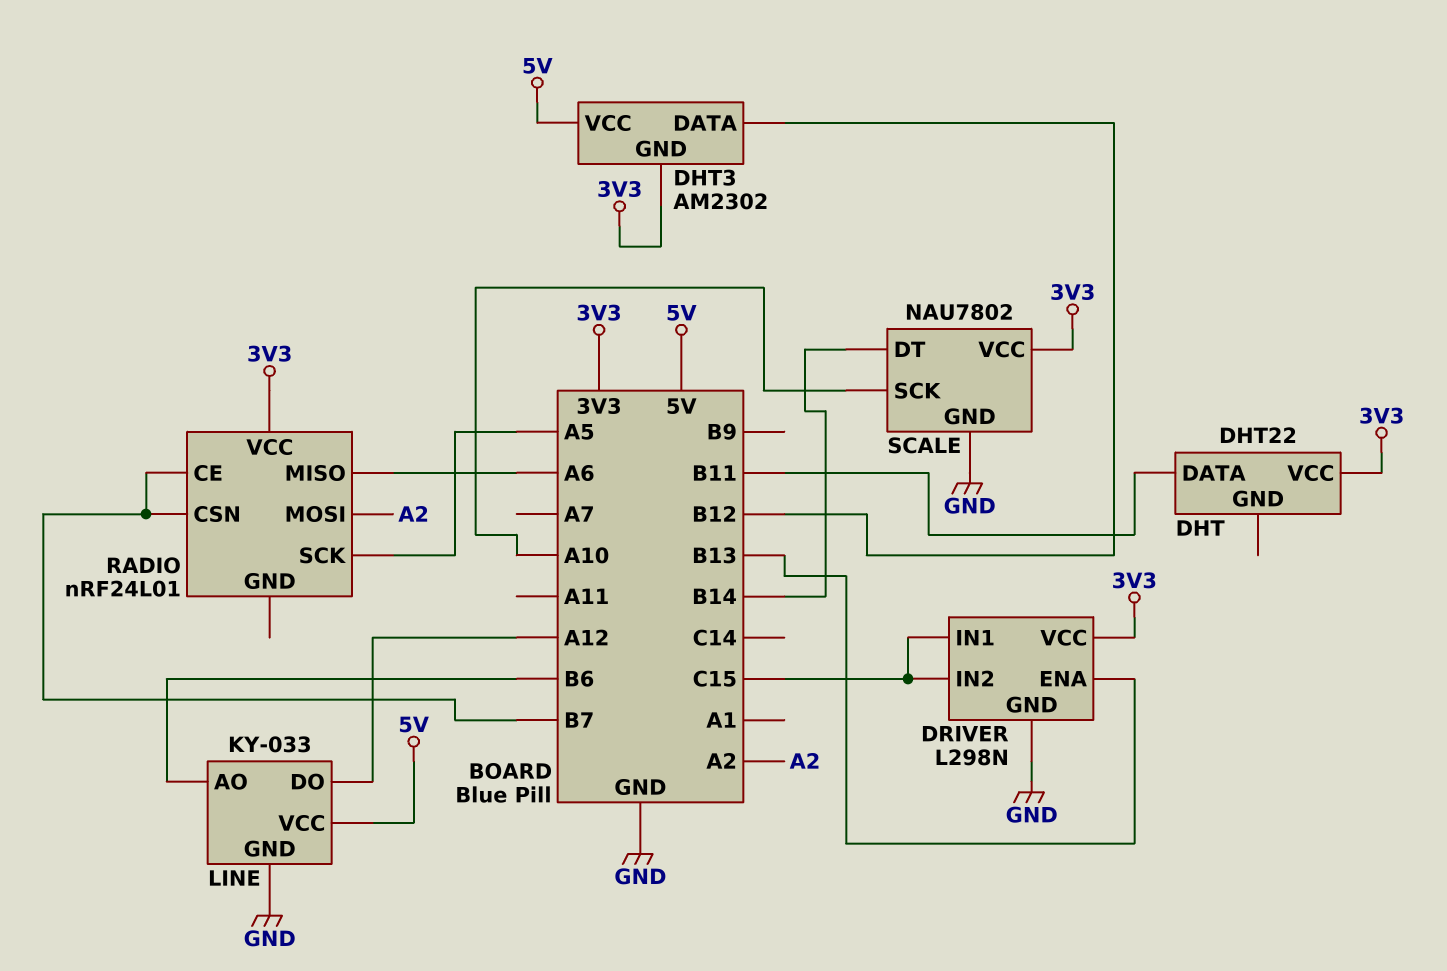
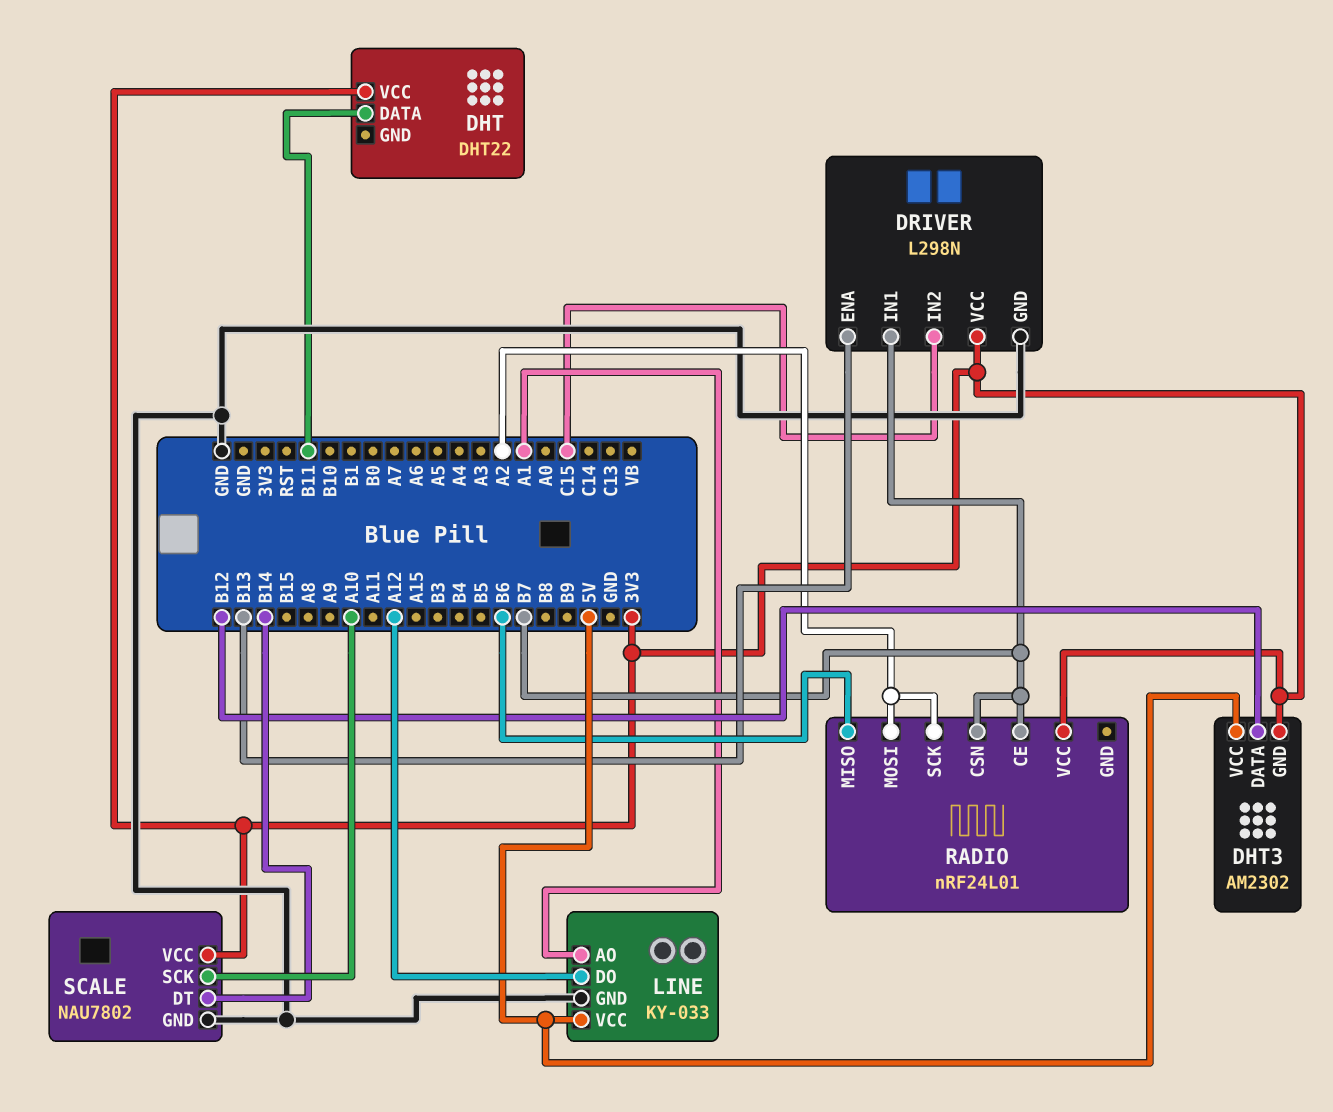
DRIVER pin IN1: C15 -> B7
LINE pin AO: B6 -> A1
RADIO pin MISO: A6 -> B6
RADIO pin SCK: A5 -> A2

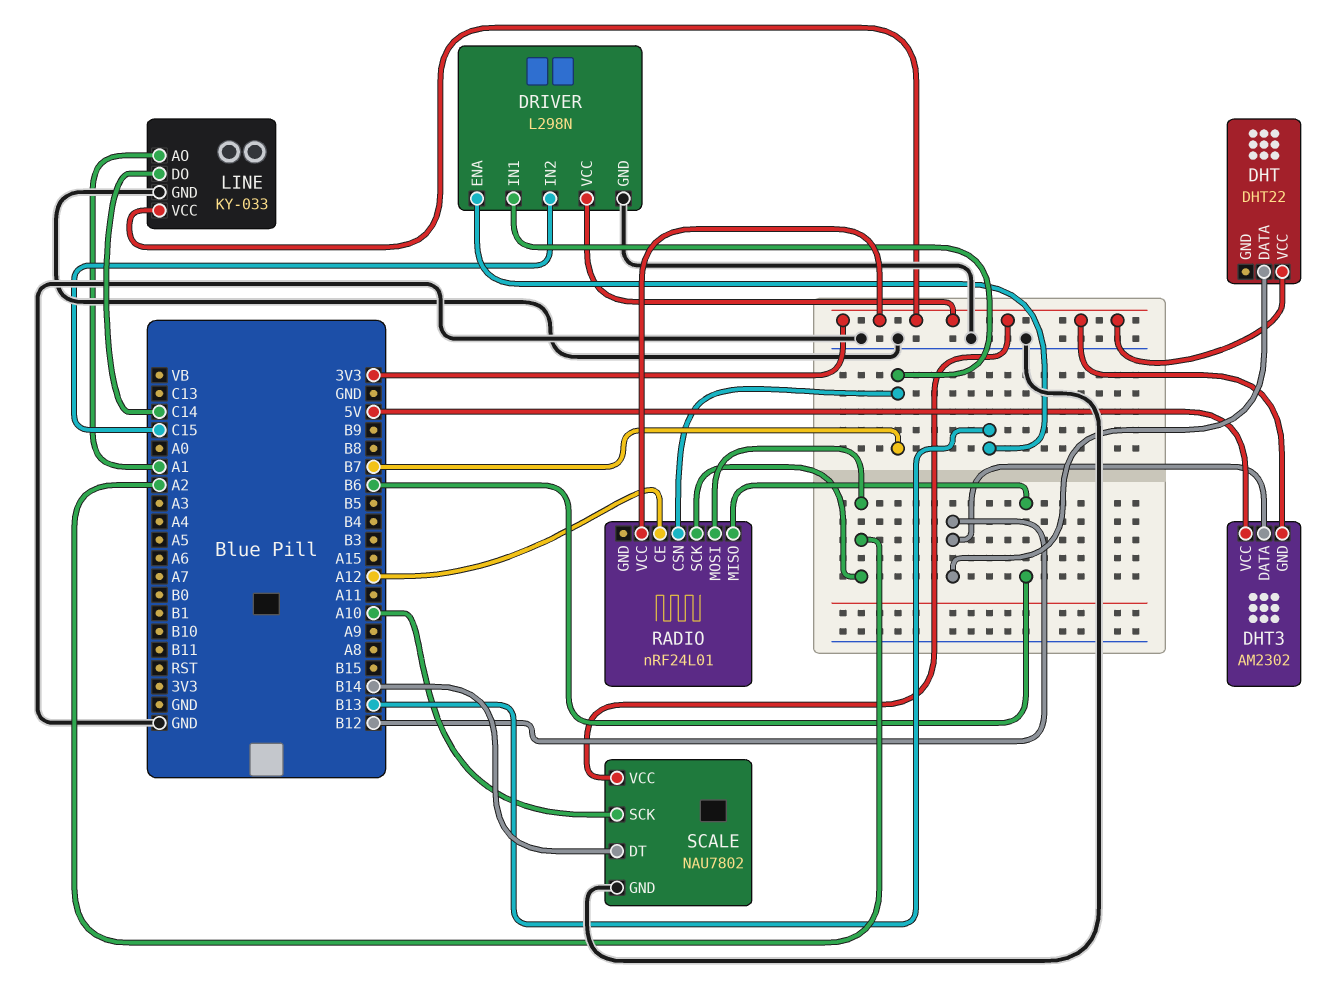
DHT pin DATA: B11 -> B12
LINE pin DO: A12 -> C14
LINE pin VCC: 5V -> 3V3
RADIO pin CE: B7 -> A12

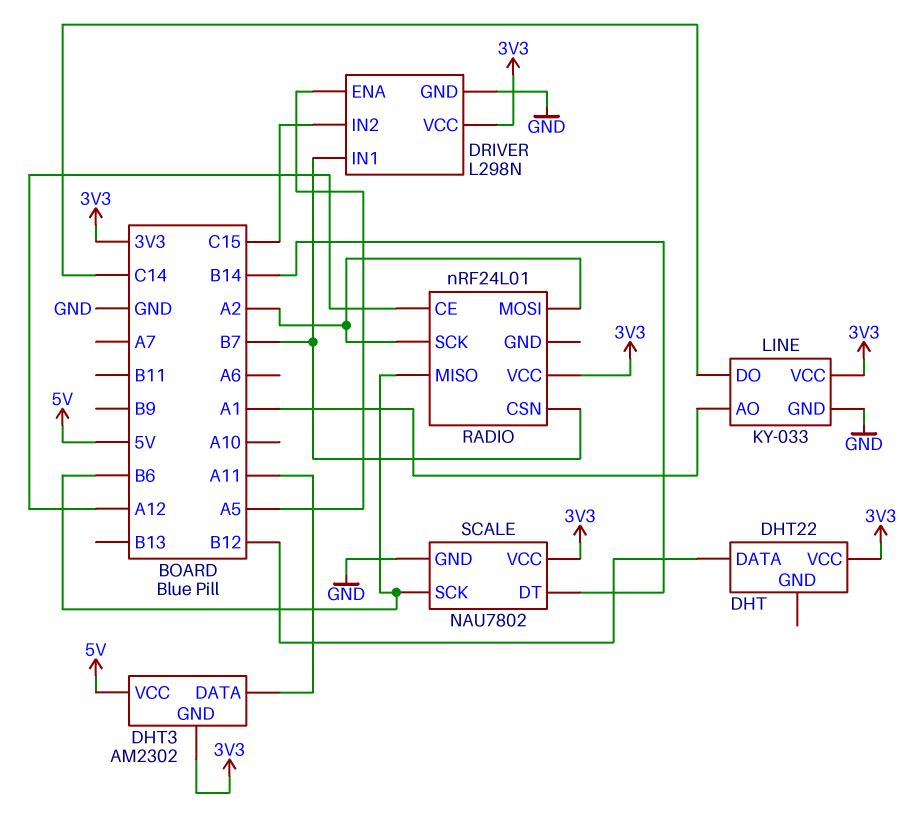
DHT3 pin DATA: B12 -> A11
DRIVER pin ENA: B13 -> A5
SCALE pin SCK: A10 -> B6

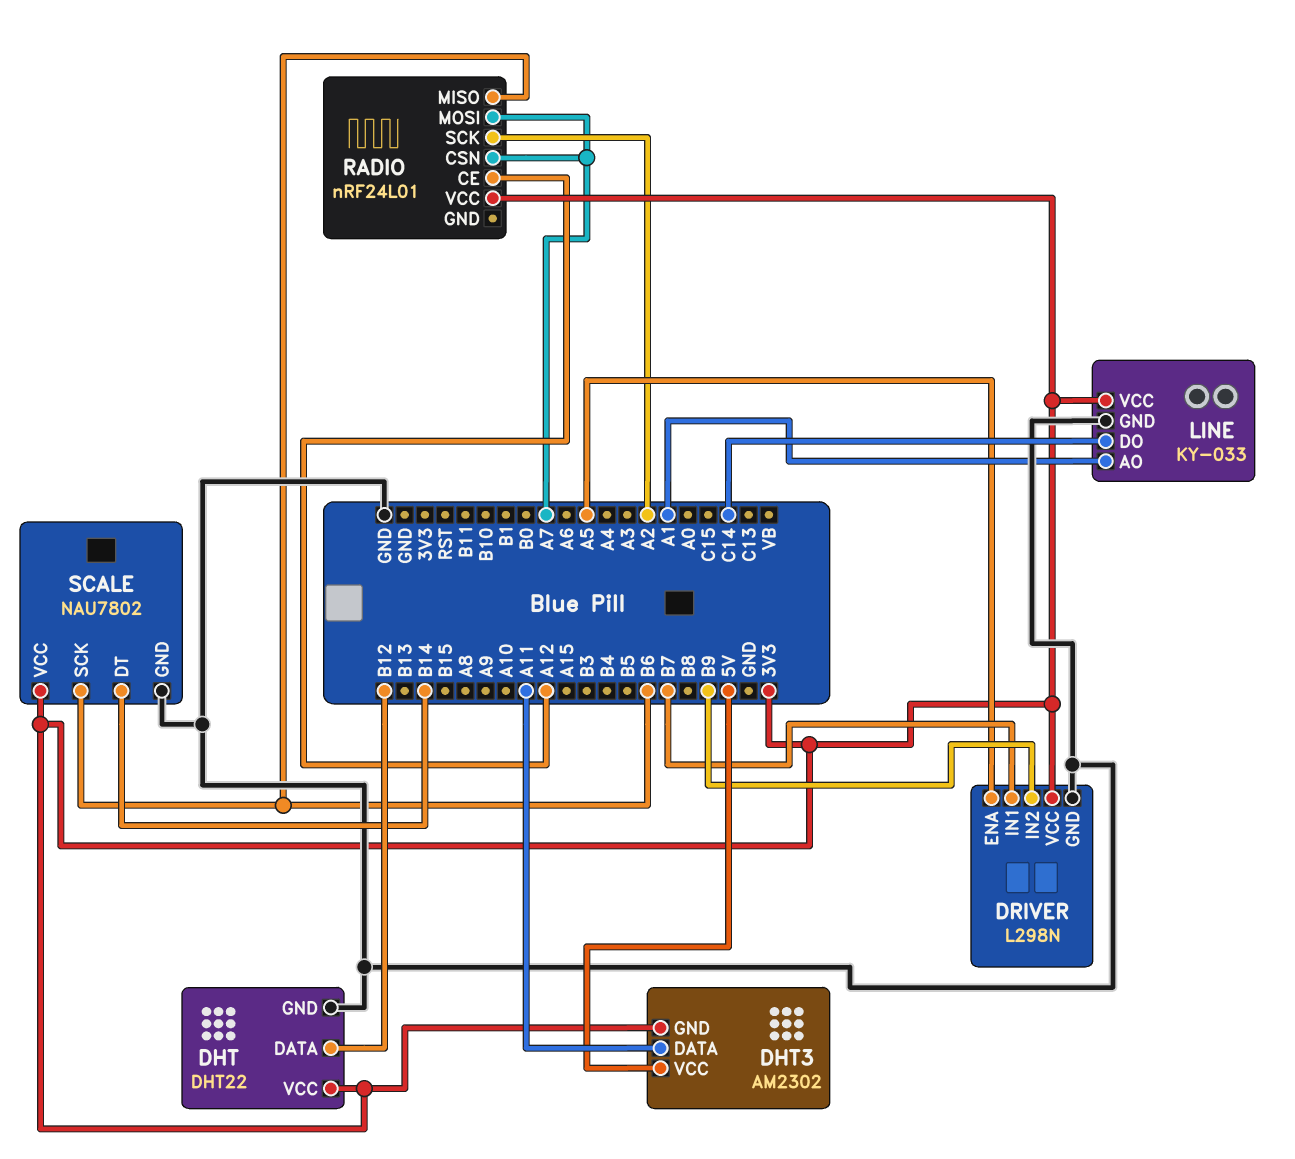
DHT pin GND: none -> GND
DRIVER pin IN2: C15 -> B9
RADIO pin CSN: B7 -> A7
RADIO pin MOSI: A2 -> A7

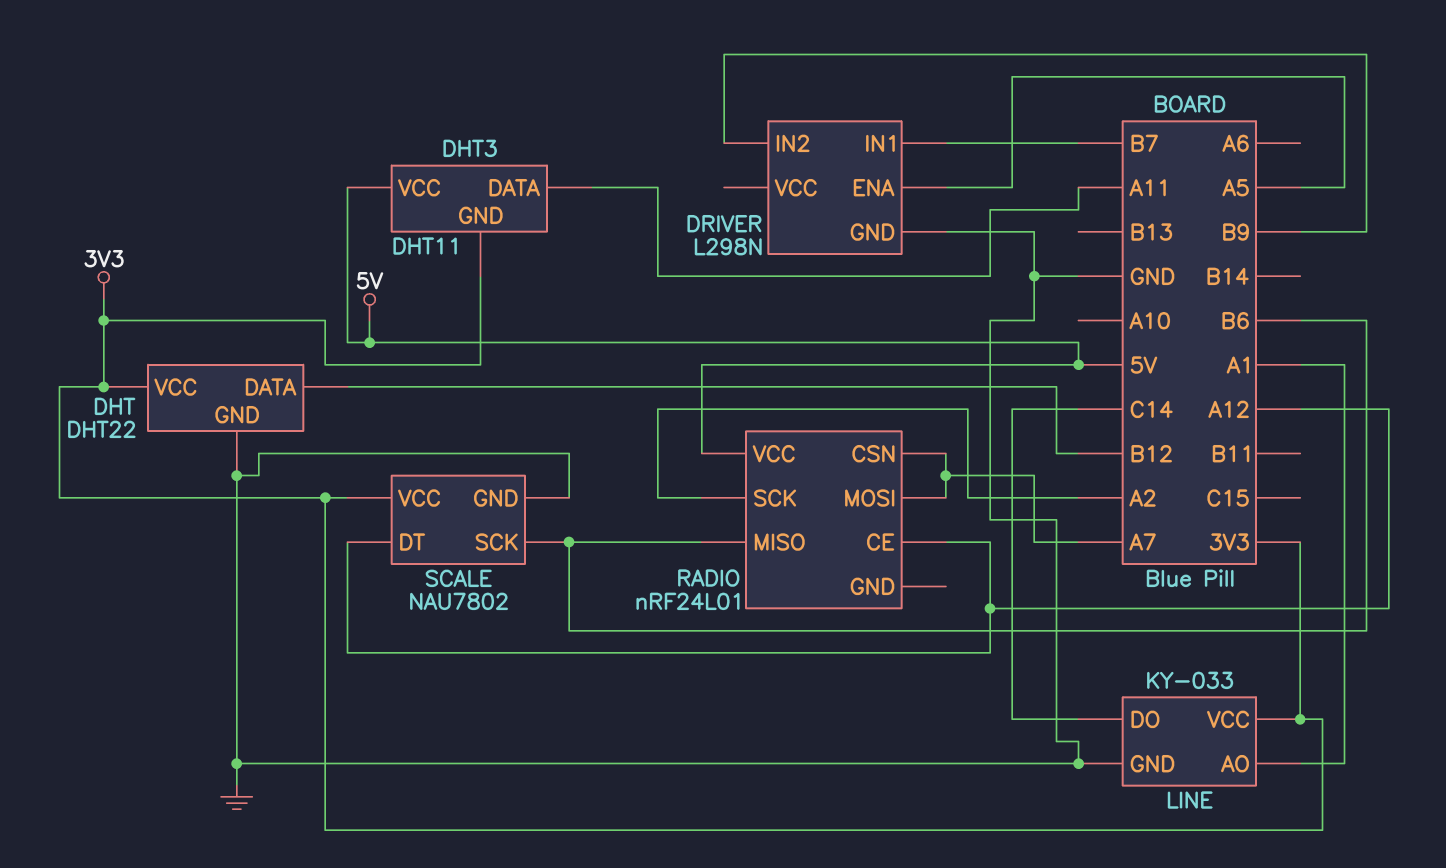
DHT3: AM2302 -> DHT11
DRIVER pin VCC: 3V3 -> none
RADIO pin VCC: 3V3 -> 5V
SCALE pin DT: B14 -> A12

